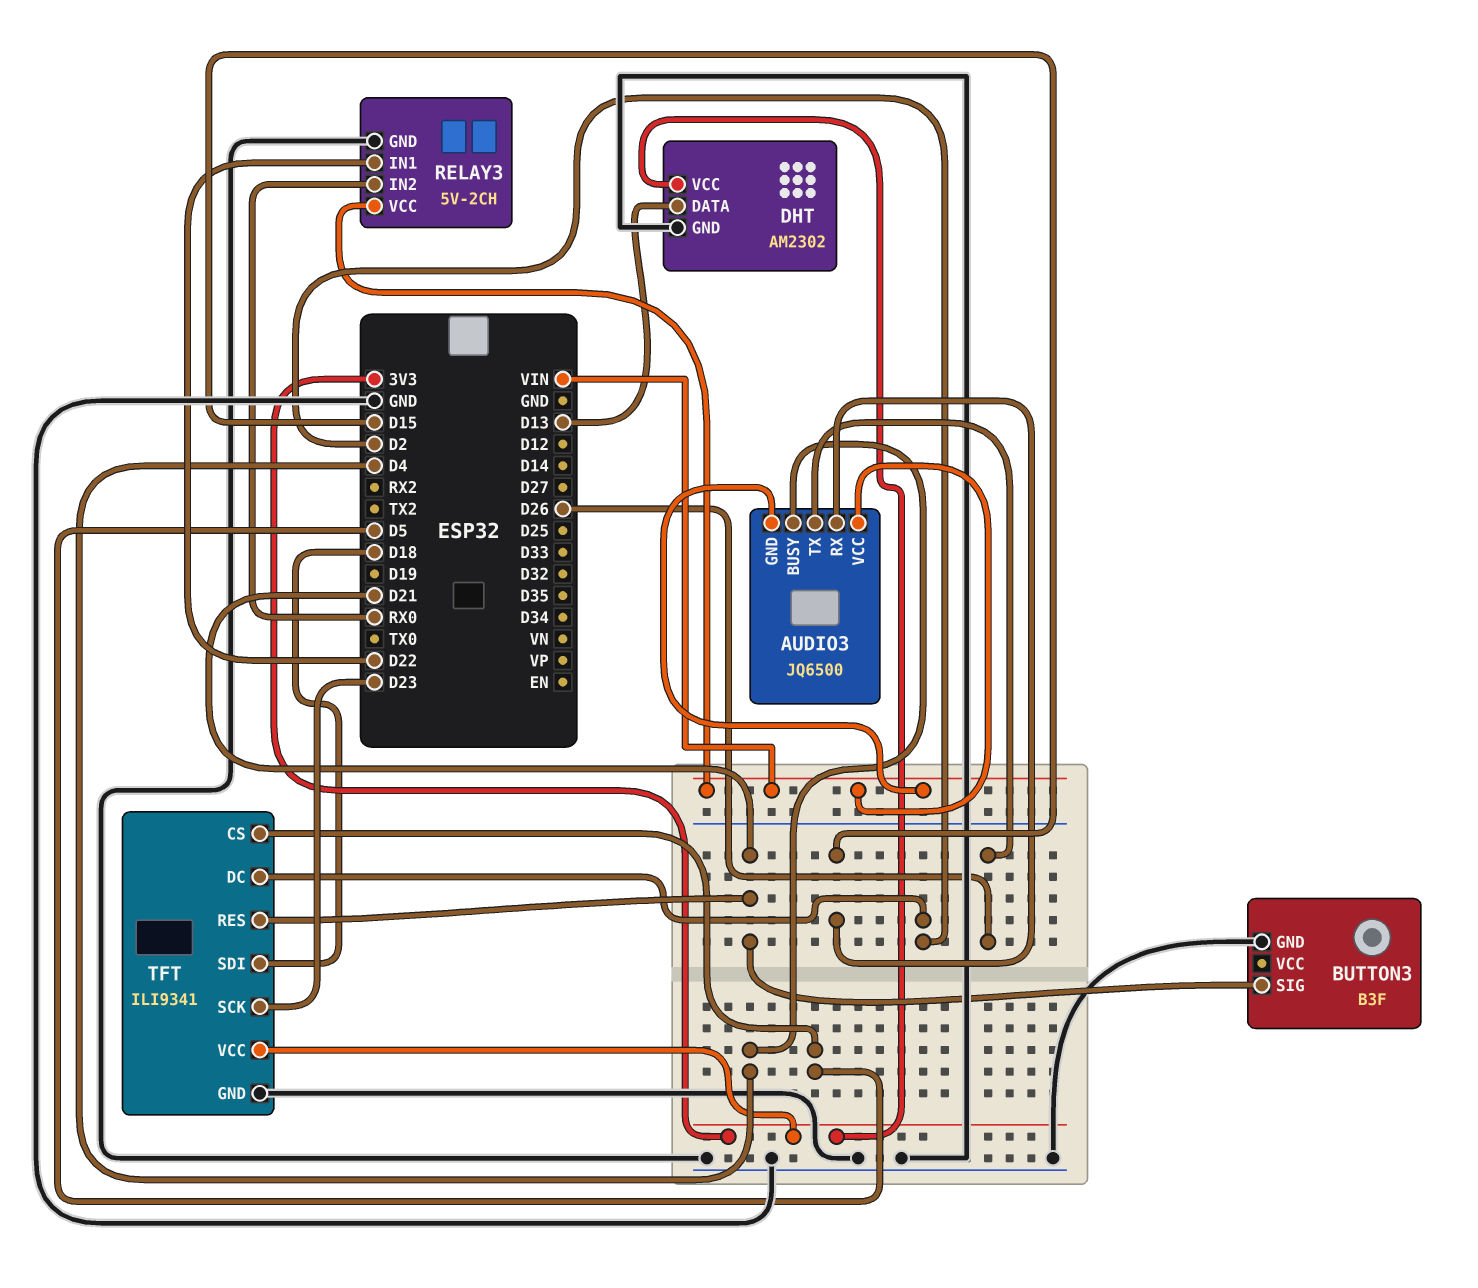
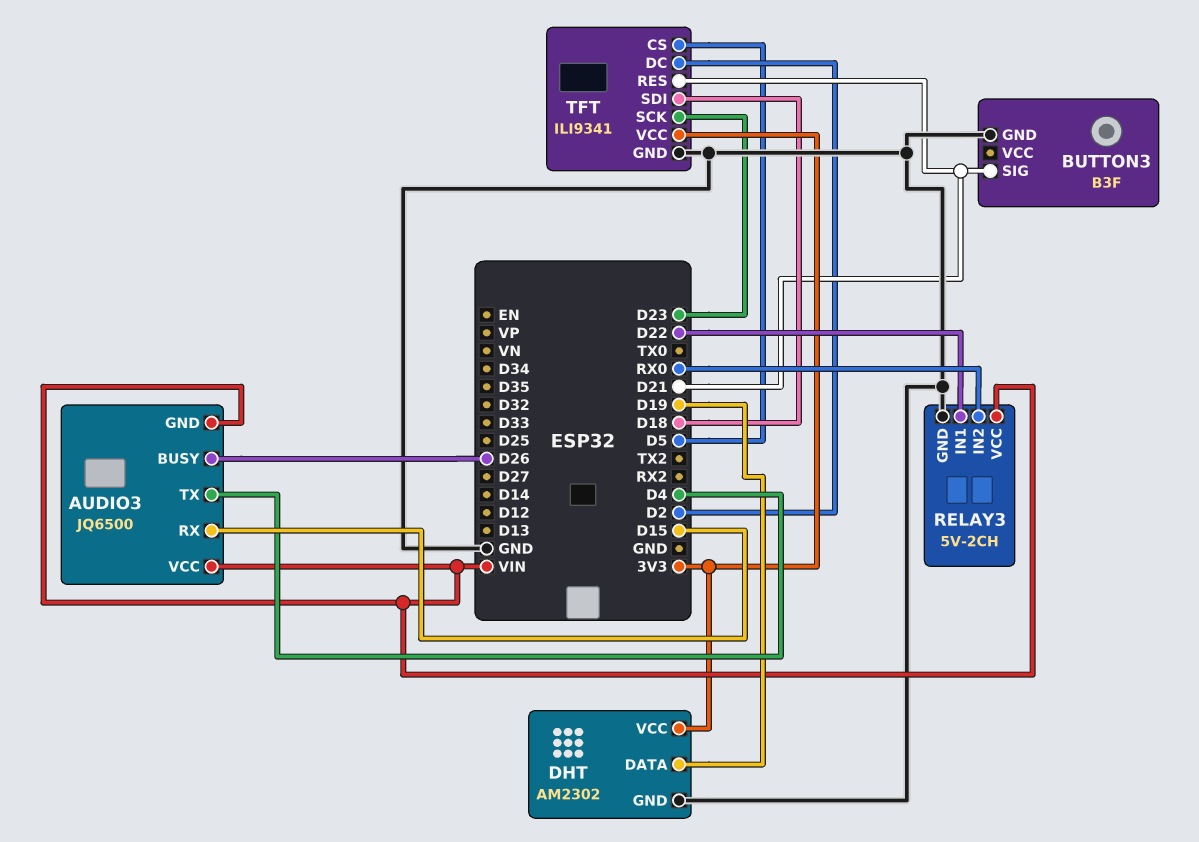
AUDIO3 pin BUSY: D4 -> D26
AUDIO3 pin TX: D26 -> D4
DHT pin DATA: D13 -> D19

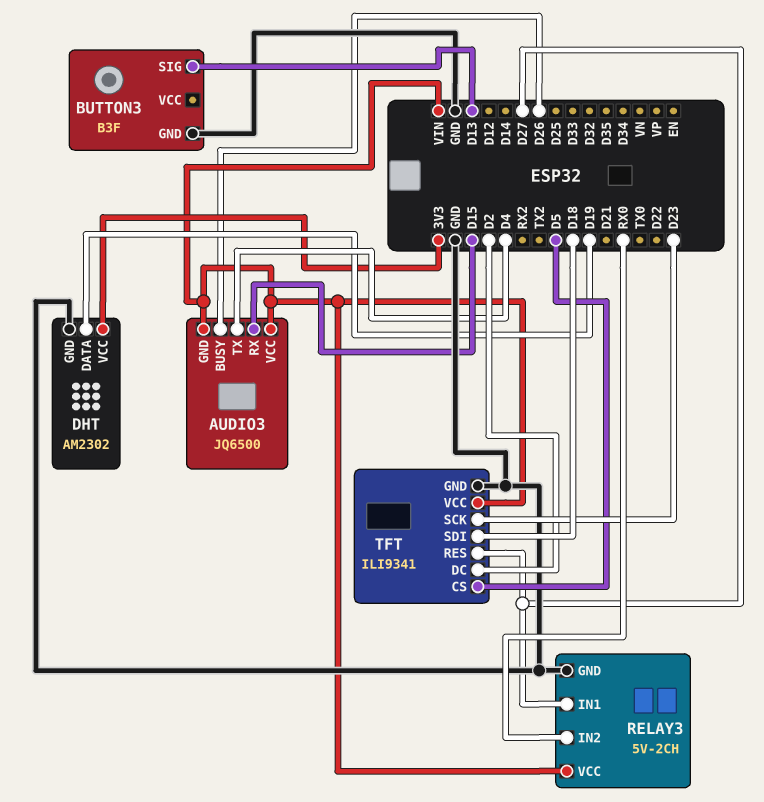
BUTTON3 pin SIG: D21 -> D13
RELAY3 pin IN1: D22 -> D27
TFT pin RES: D21 -> D27
TFT pin VCC: 3V3 -> VIN

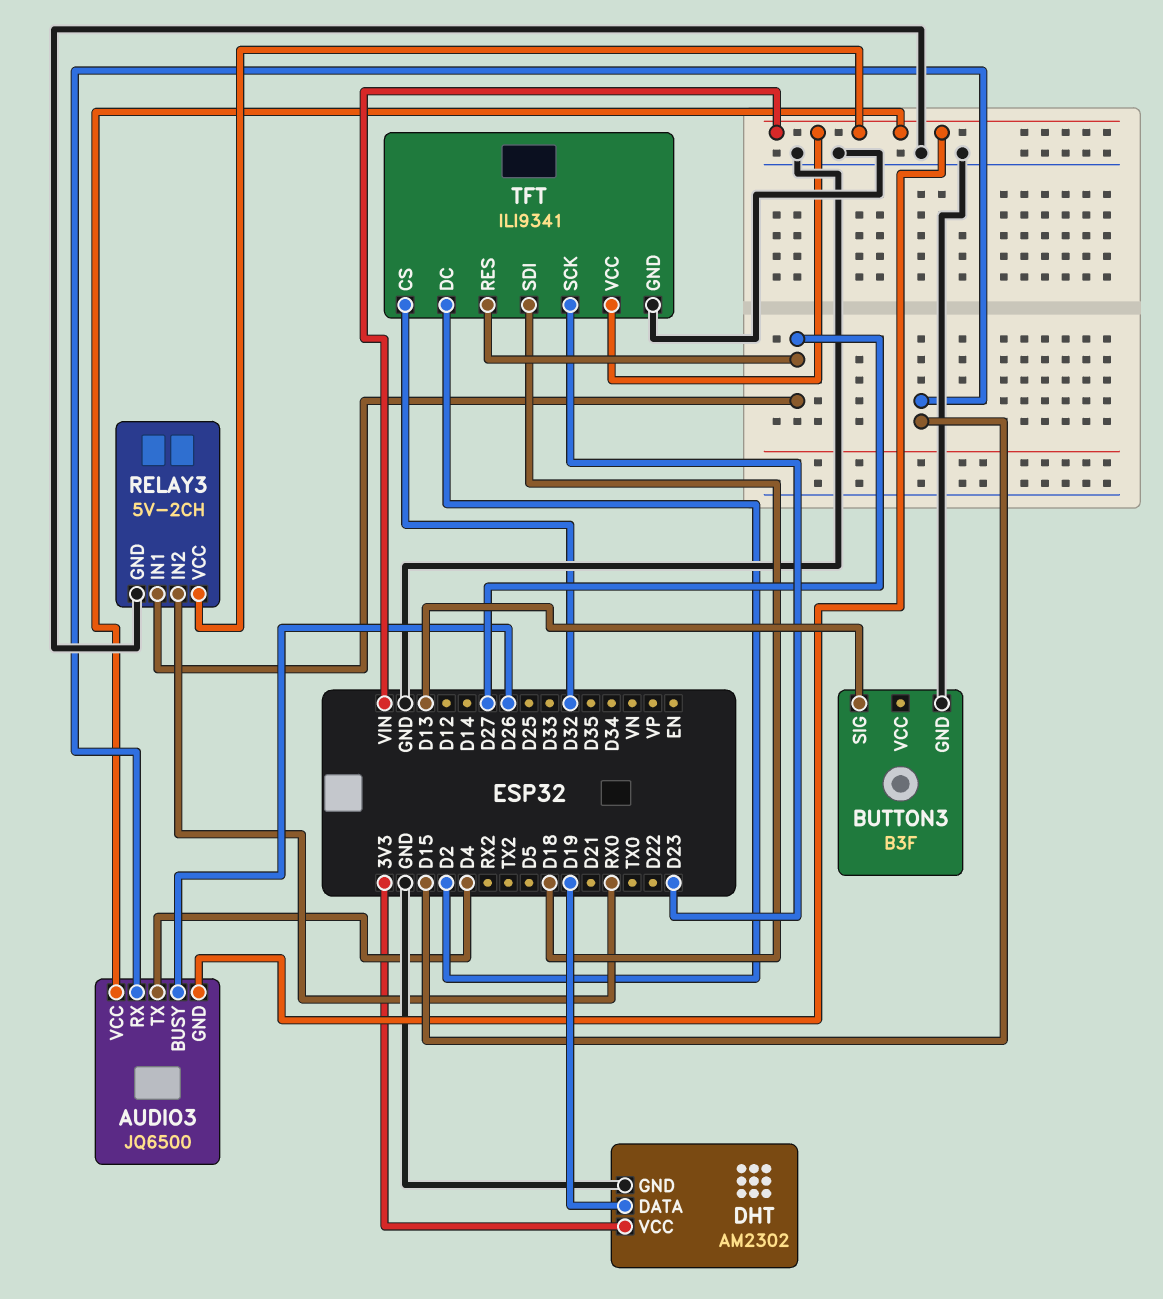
TFT pin CS: D5 -> D32

